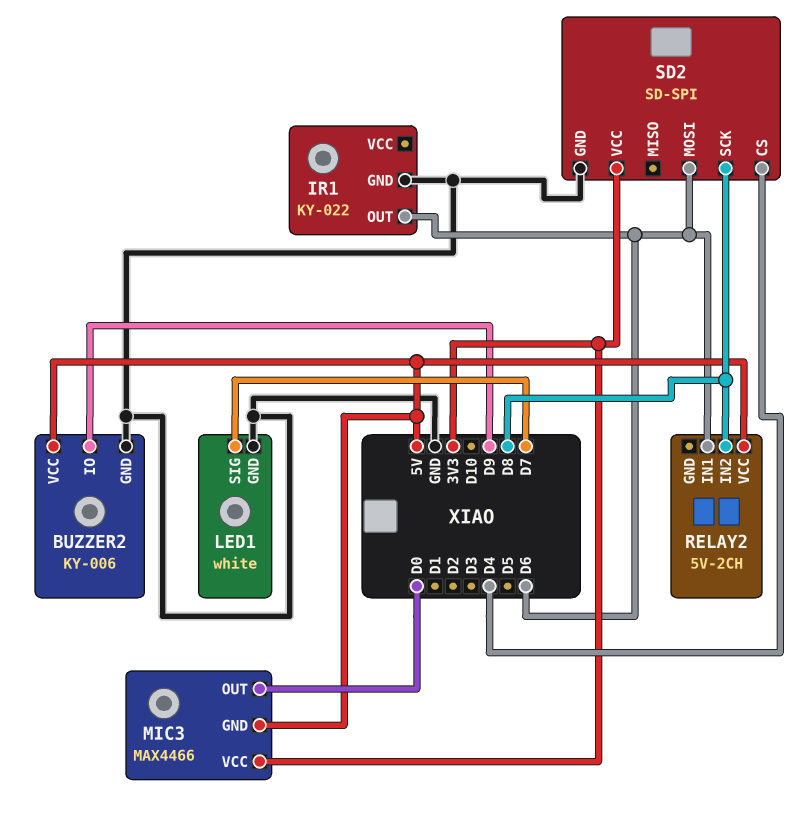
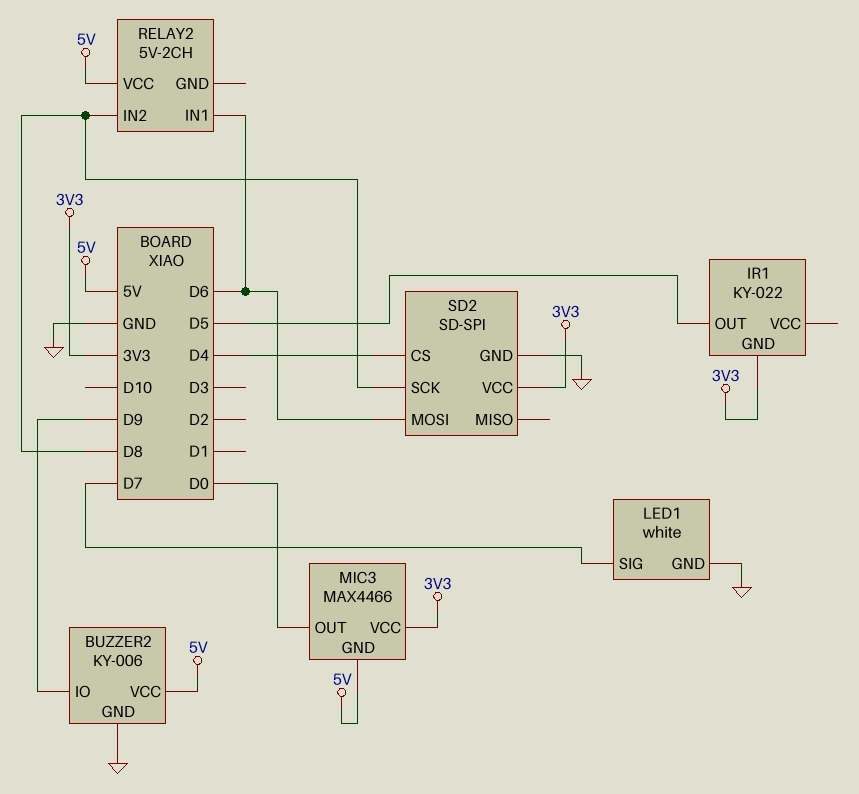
IR1 pin GND: GND -> 3V3
IR1 pin OUT: D6 -> D5

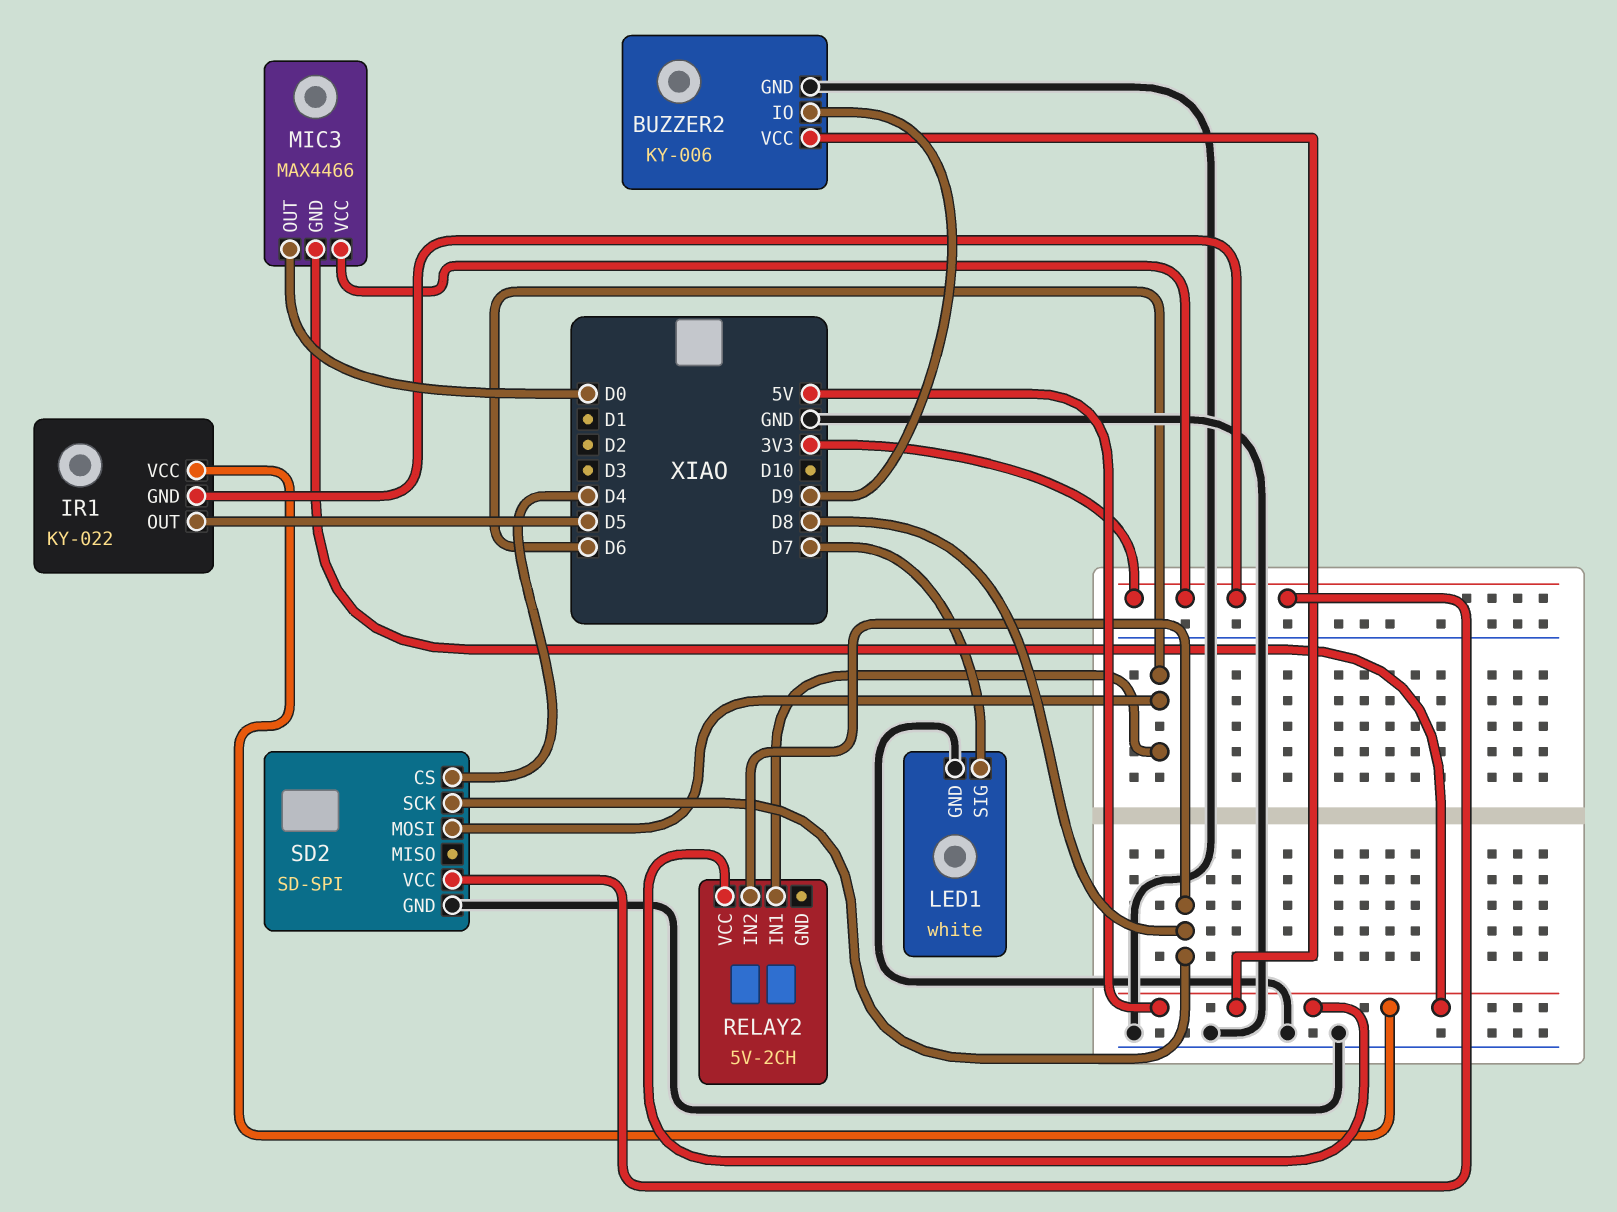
IR1 pin VCC: none -> 5V

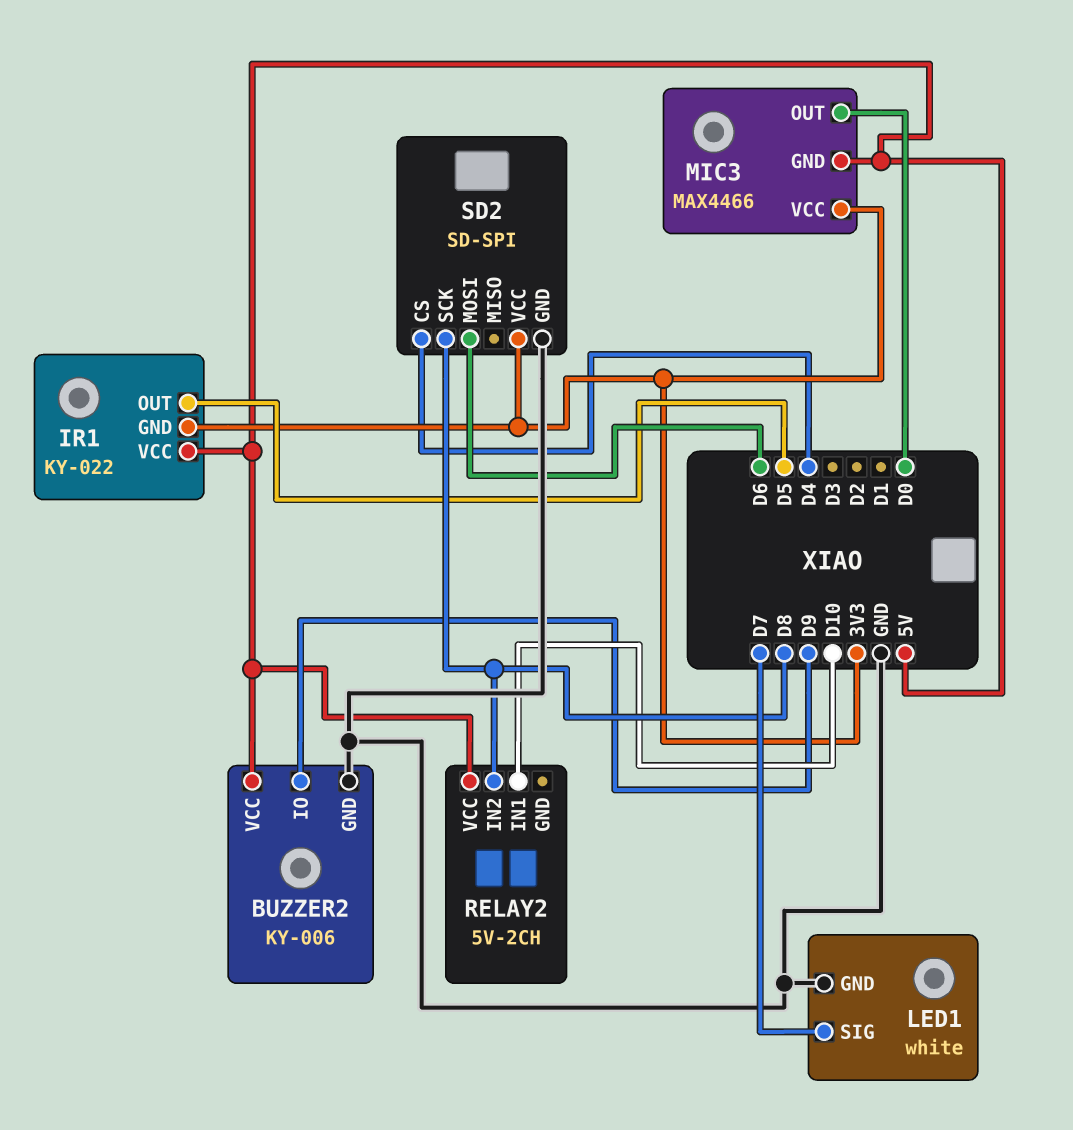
RELAY2 pin IN1: D6 -> D10

